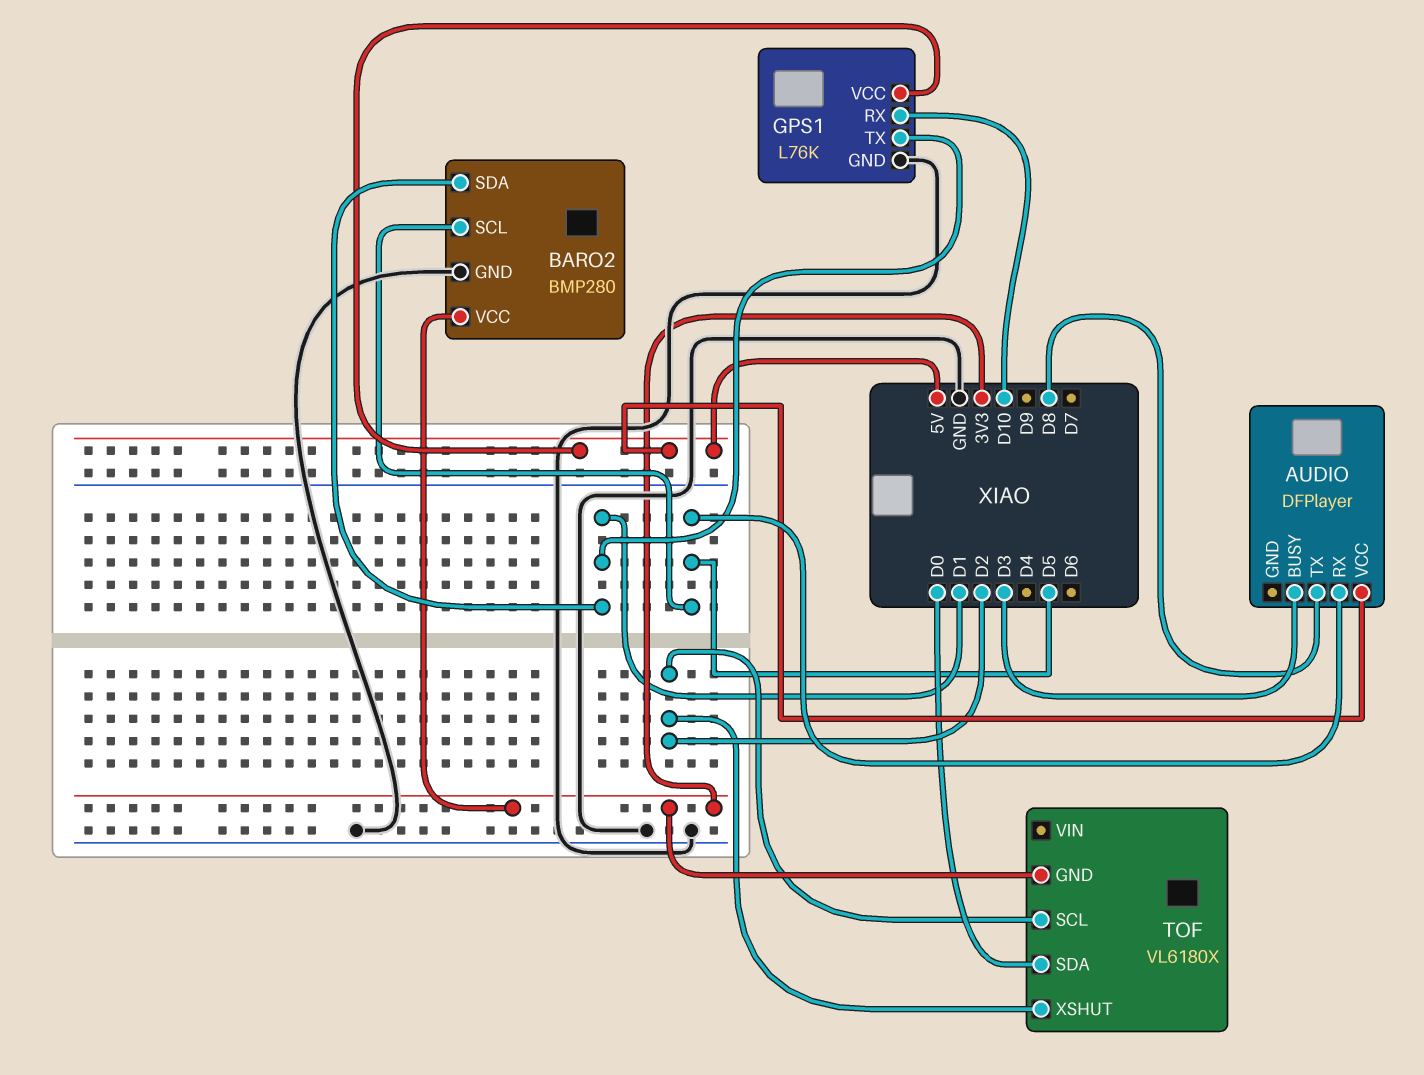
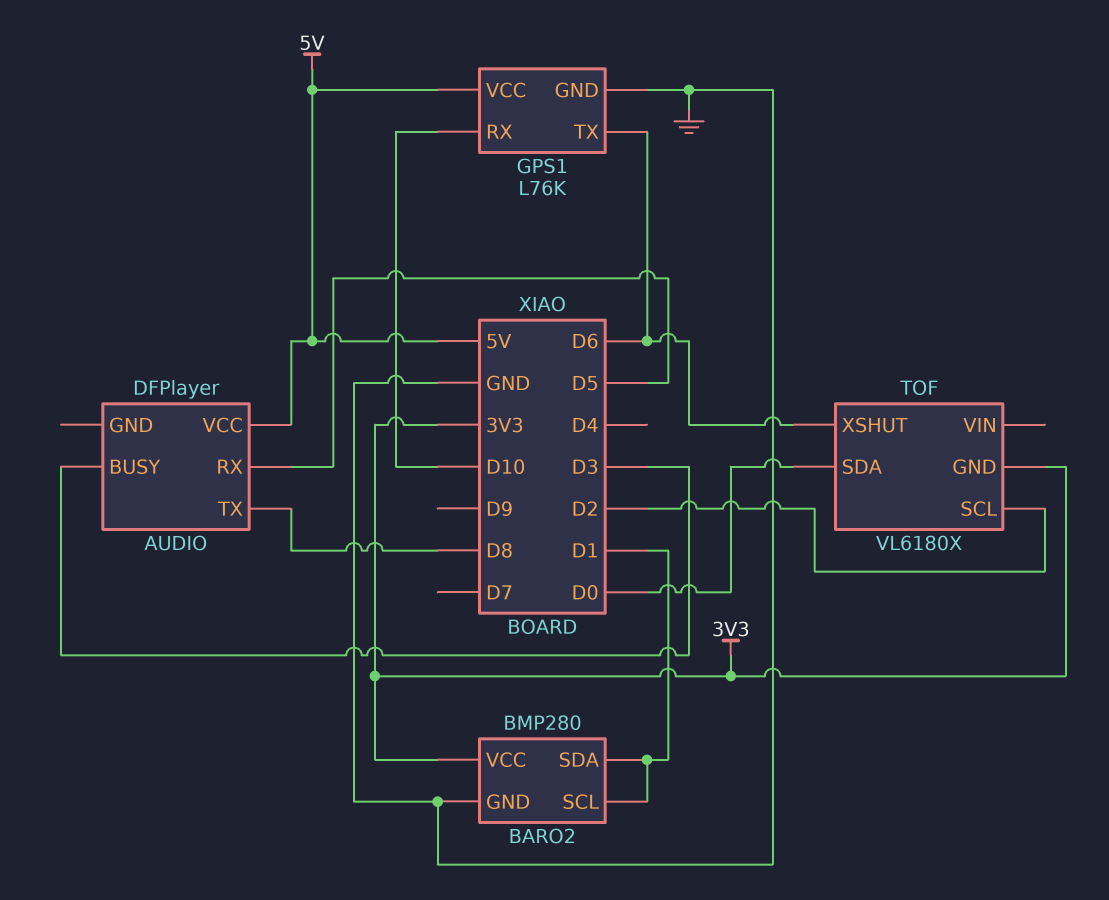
BARO2 pin SCL: D5 -> D1
GPS1 pin TX: D1 -> D6
TOF pin XSHUT: D2 -> D6

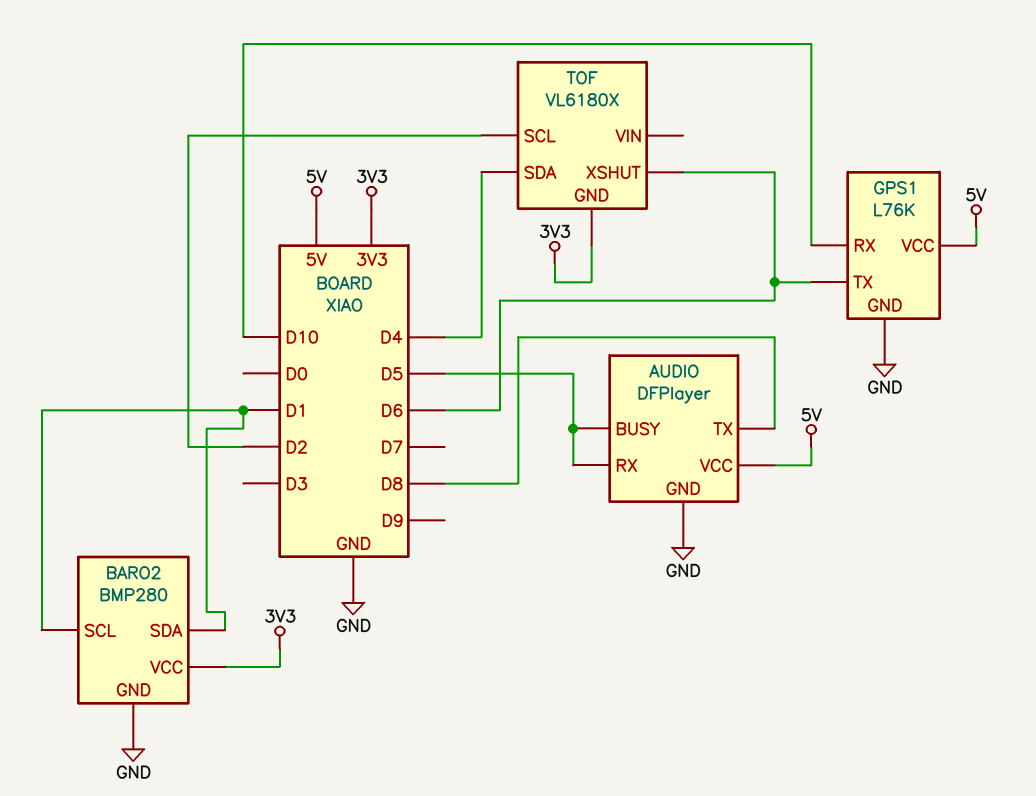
AUDIO pin BUSY: D3 -> D5
AUDIO pin GND: none -> GND
TOF pin SDA: D0 -> D4

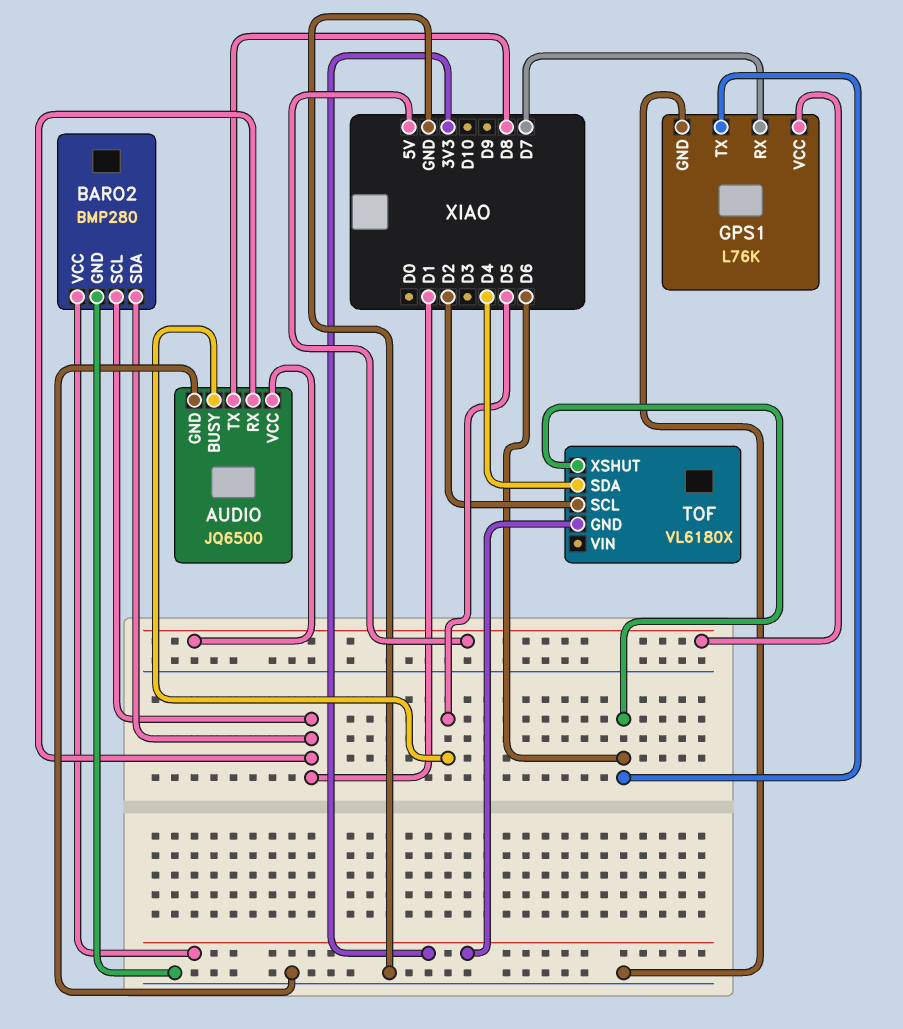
AUDIO: DFPlayer -> JQ6500
AUDIO pin RX: D5 -> D1
GPS1 pin RX: D10 -> D7

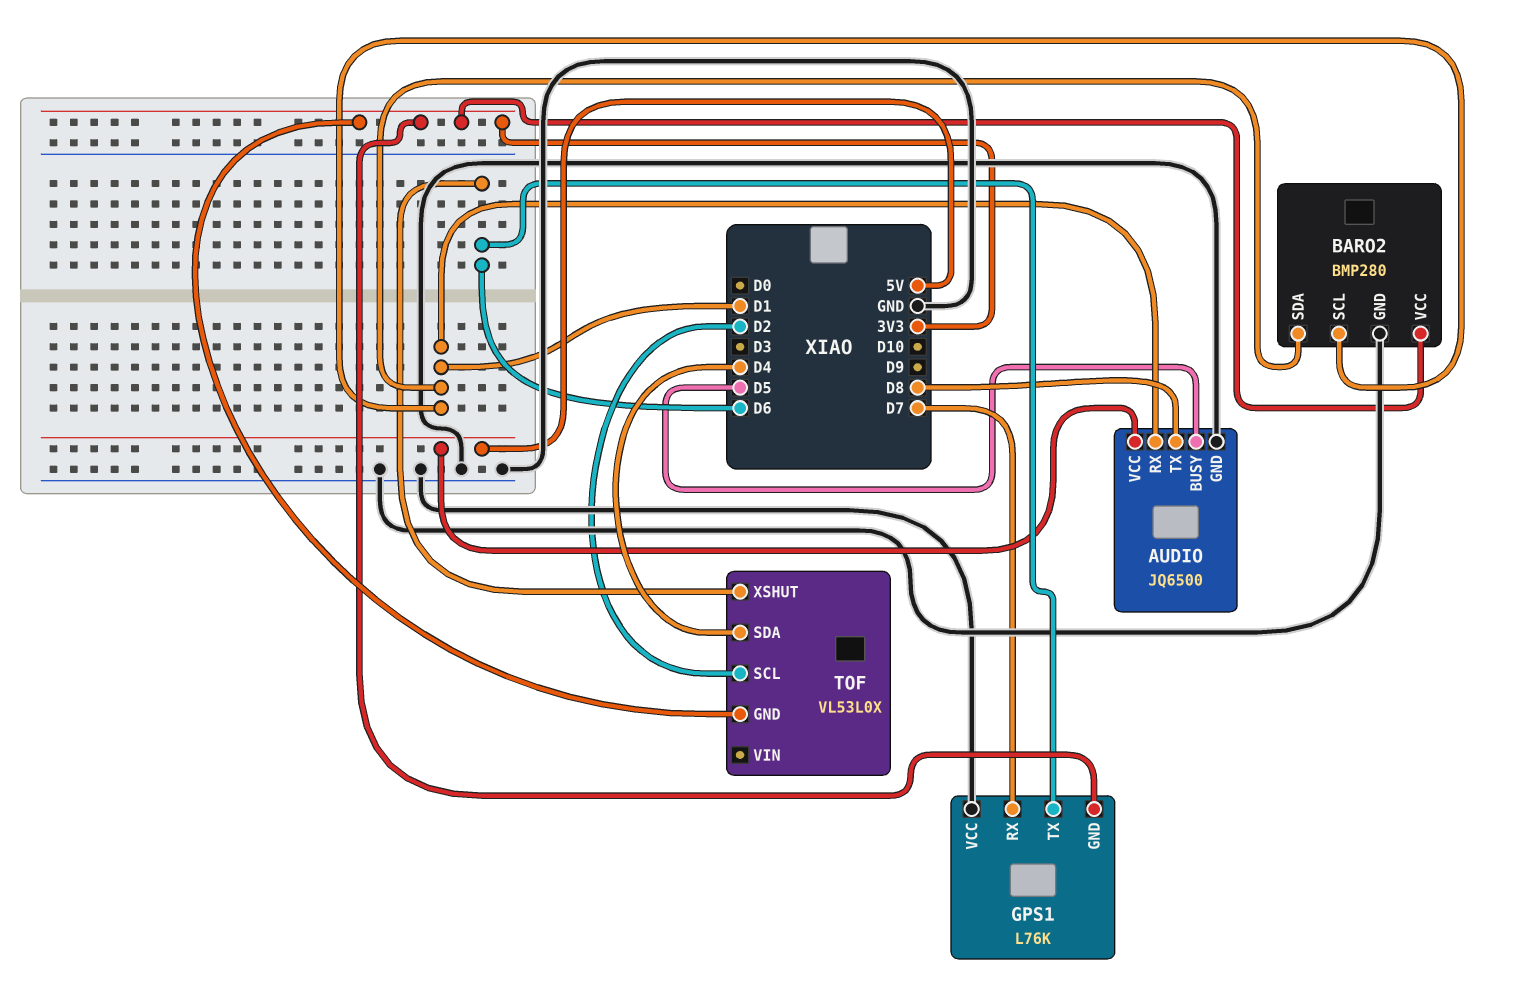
GPS1 pin GND: GND -> 3V3
GPS1 pin VCC: 5V -> GND
TOF: VL6180X -> VL53L0X

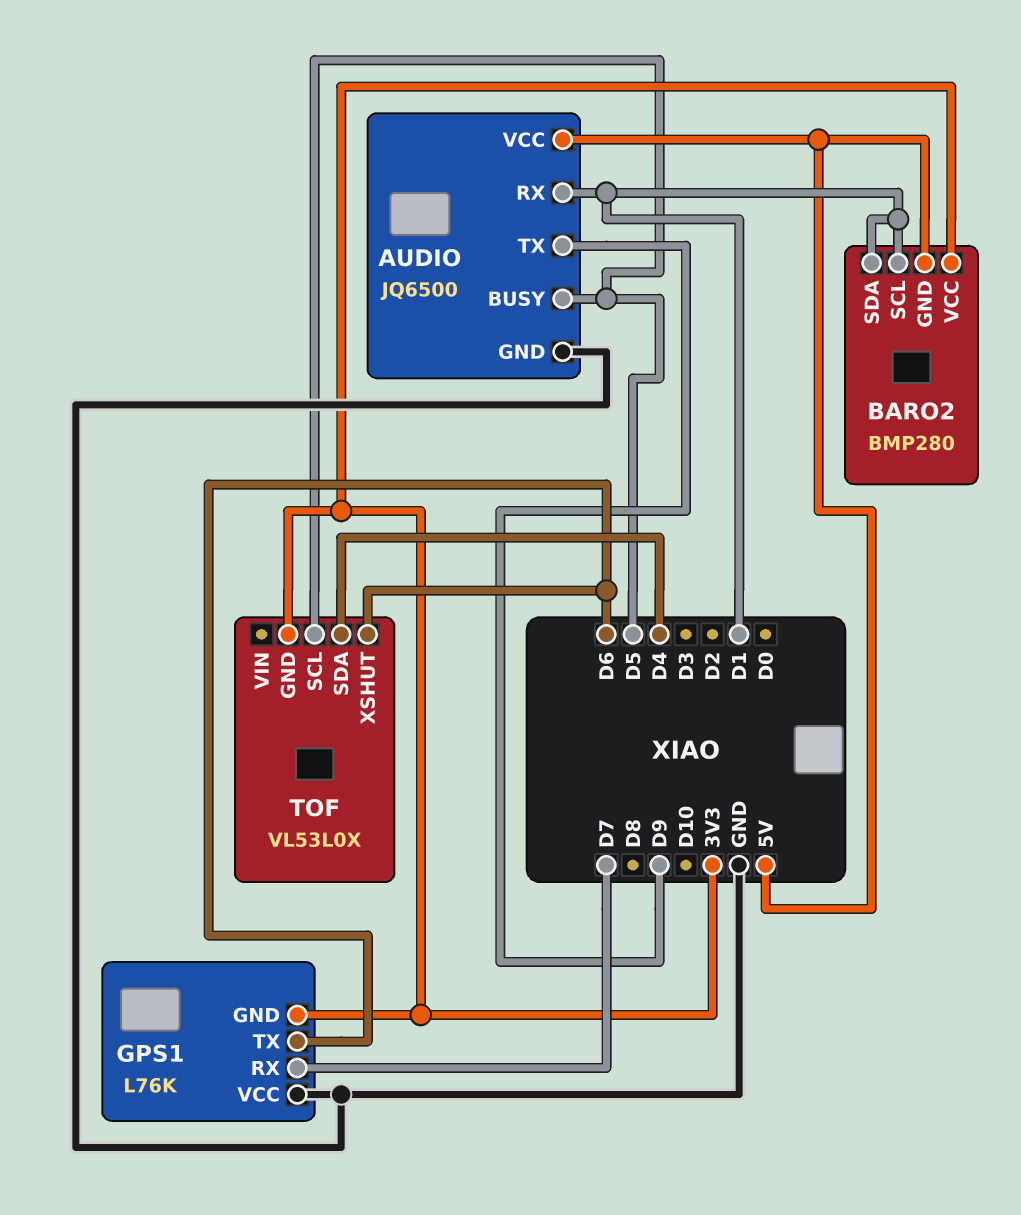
AUDIO pin TX: D8 -> D9
BARO2 pin GND: GND -> 5V
TOF pin SCL: D2 -> D5

